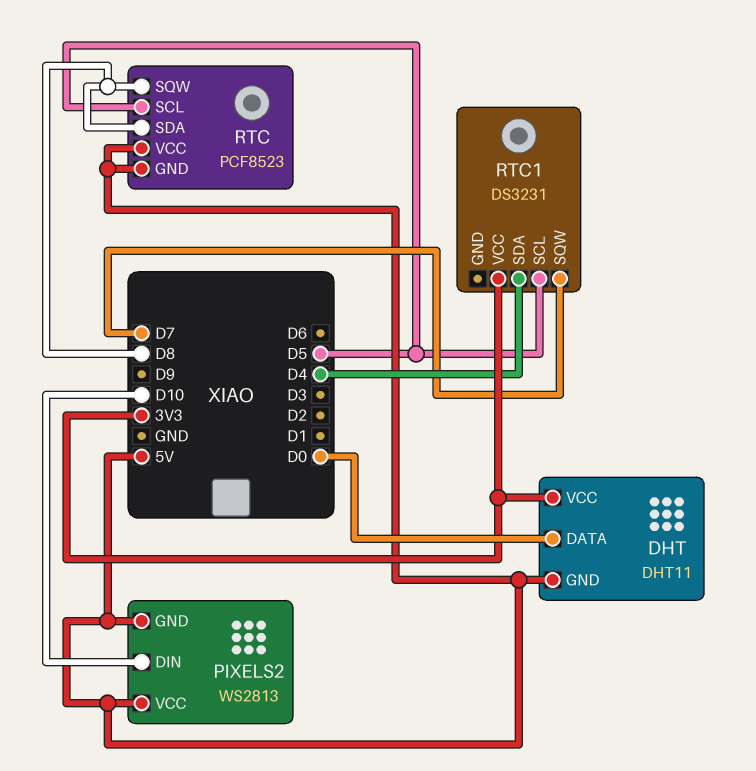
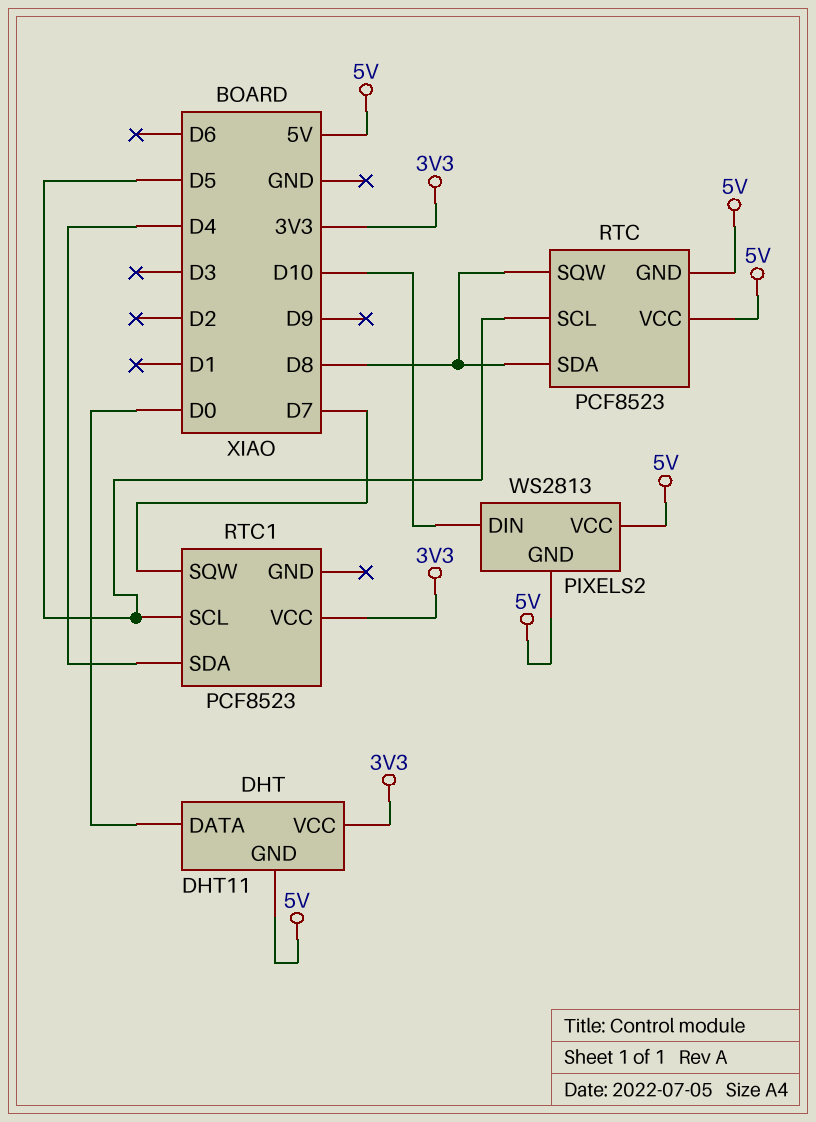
RTC1: DS3231 -> PCF8523

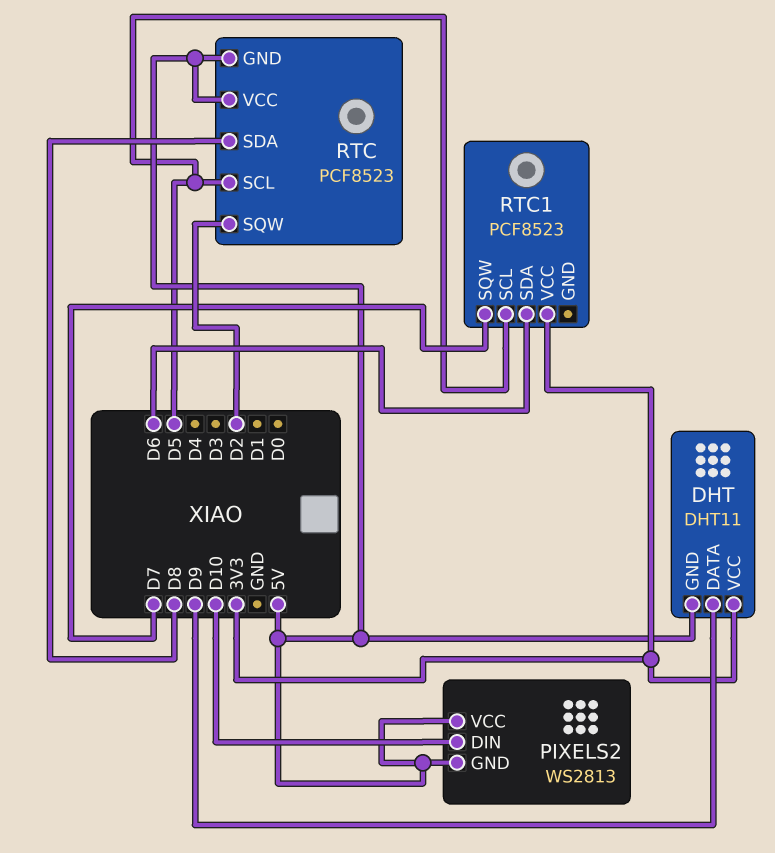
DHT pin DATA: D0 -> D9
RTC pin SQW: D8 -> D2
RTC1 pin SDA: D4 -> D6

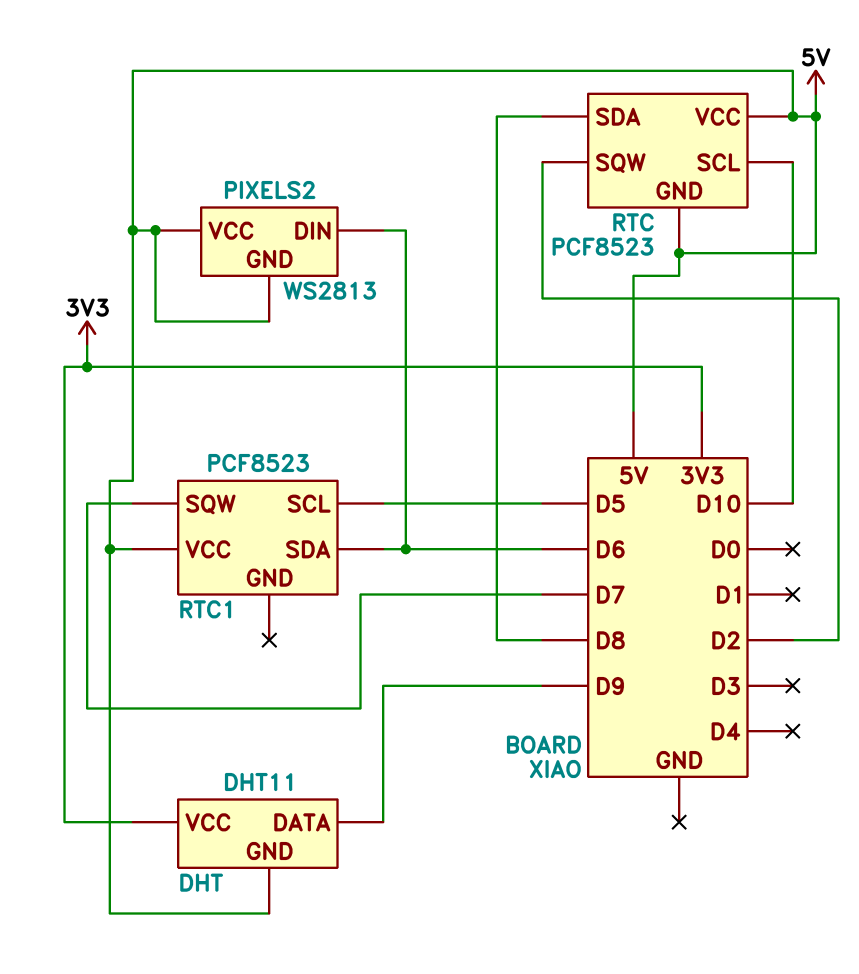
PIXELS2 pin DIN: D10 -> D6
RTC pin SCL: D5 -> D10
RTC1 pin VCC: 3V3 -> 5V

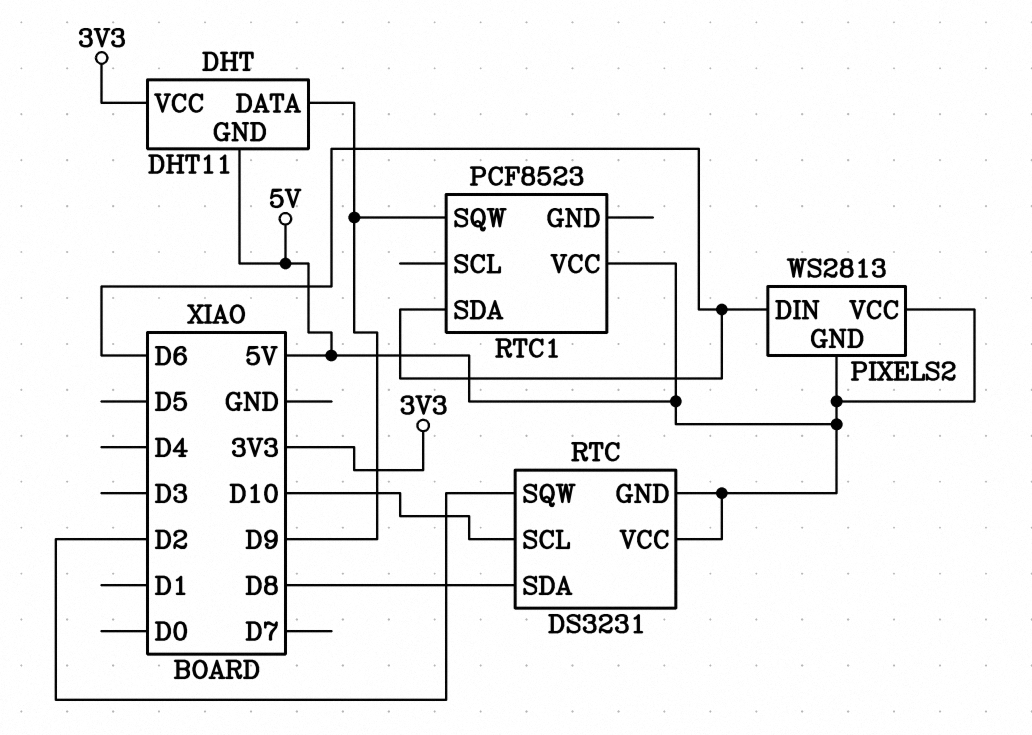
RTC: PCF8523 -> DS3231
RTC1 pin SCL: D5 -> none
RTC1 pin SQW: D7 -> D9

